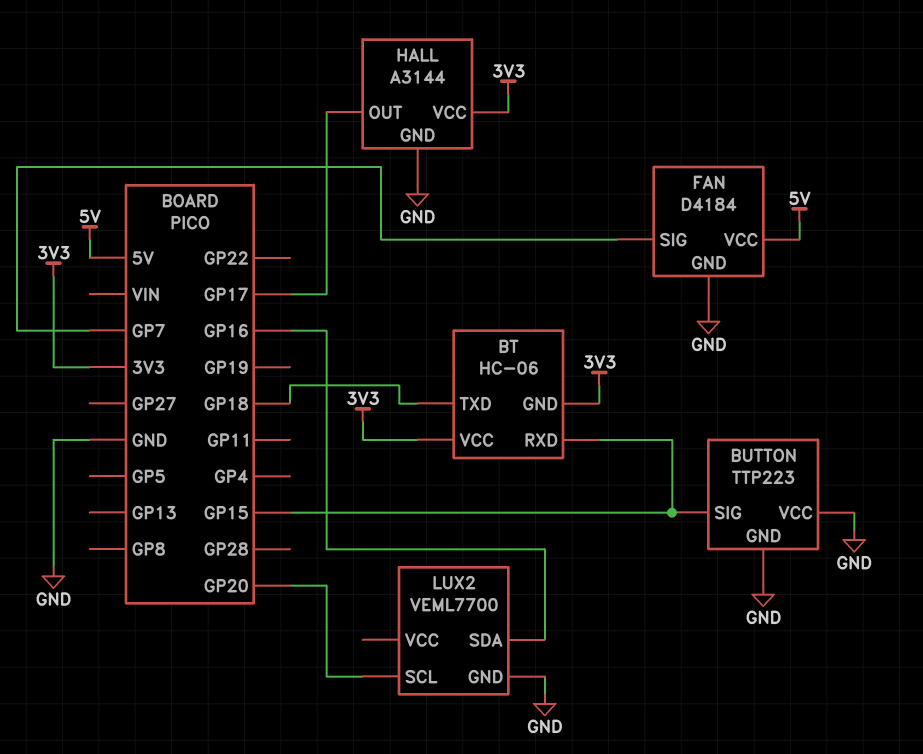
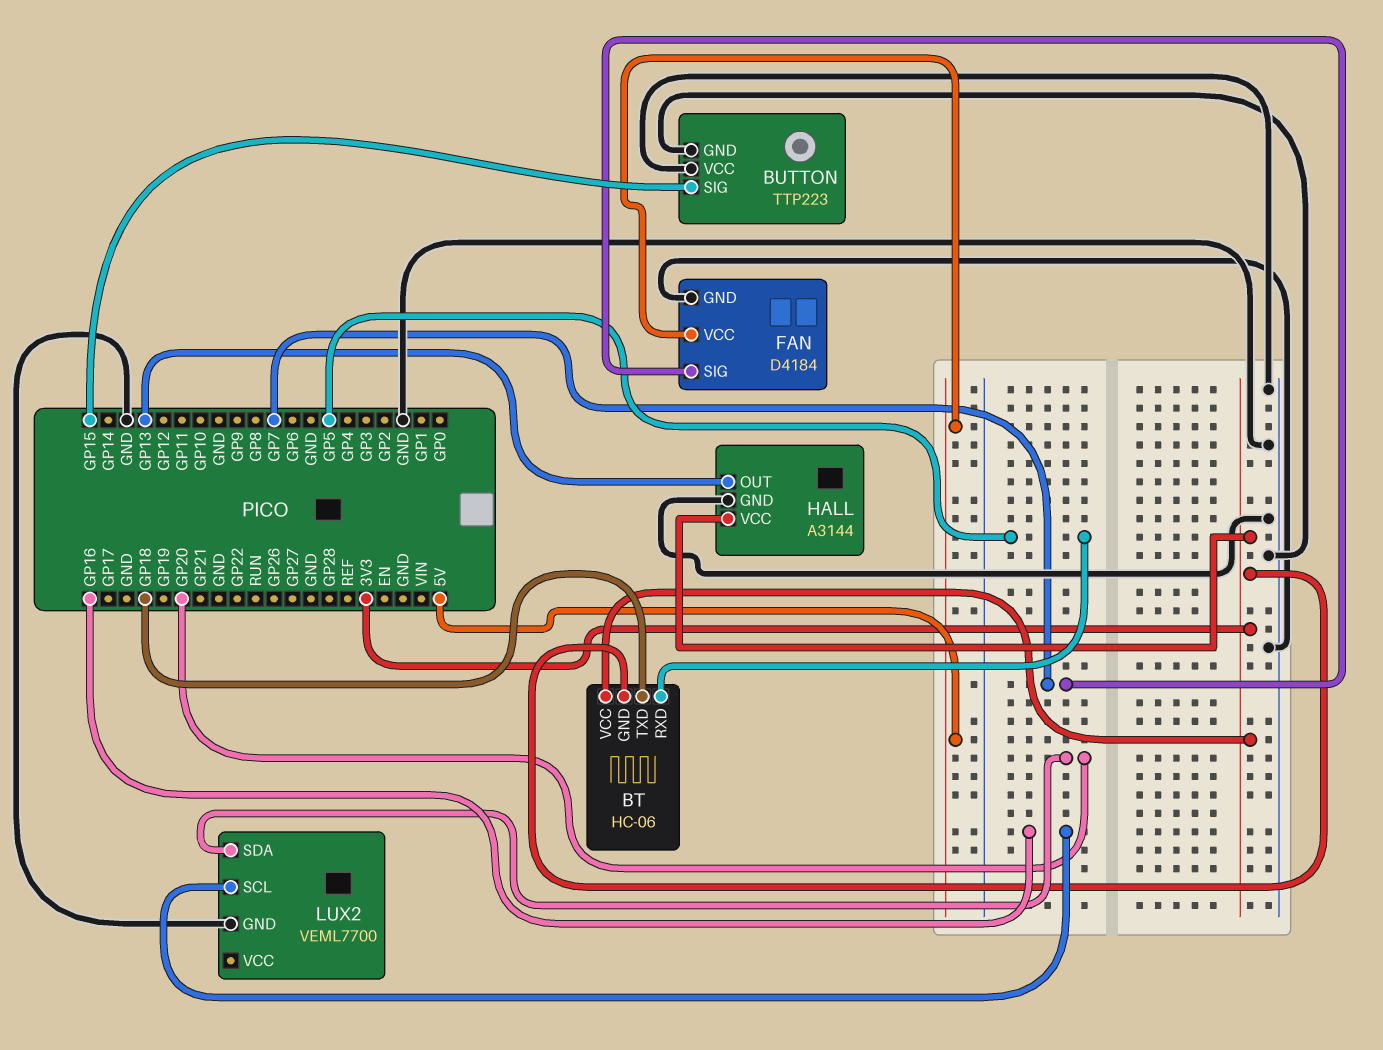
BT pin RXD: GP15 -> GP5
HALL pin OUT: GP17 -> GP13
LUX2 pin SCL: GP20 -> GP16
LUX2 pin SDA: GP16 -> GP20

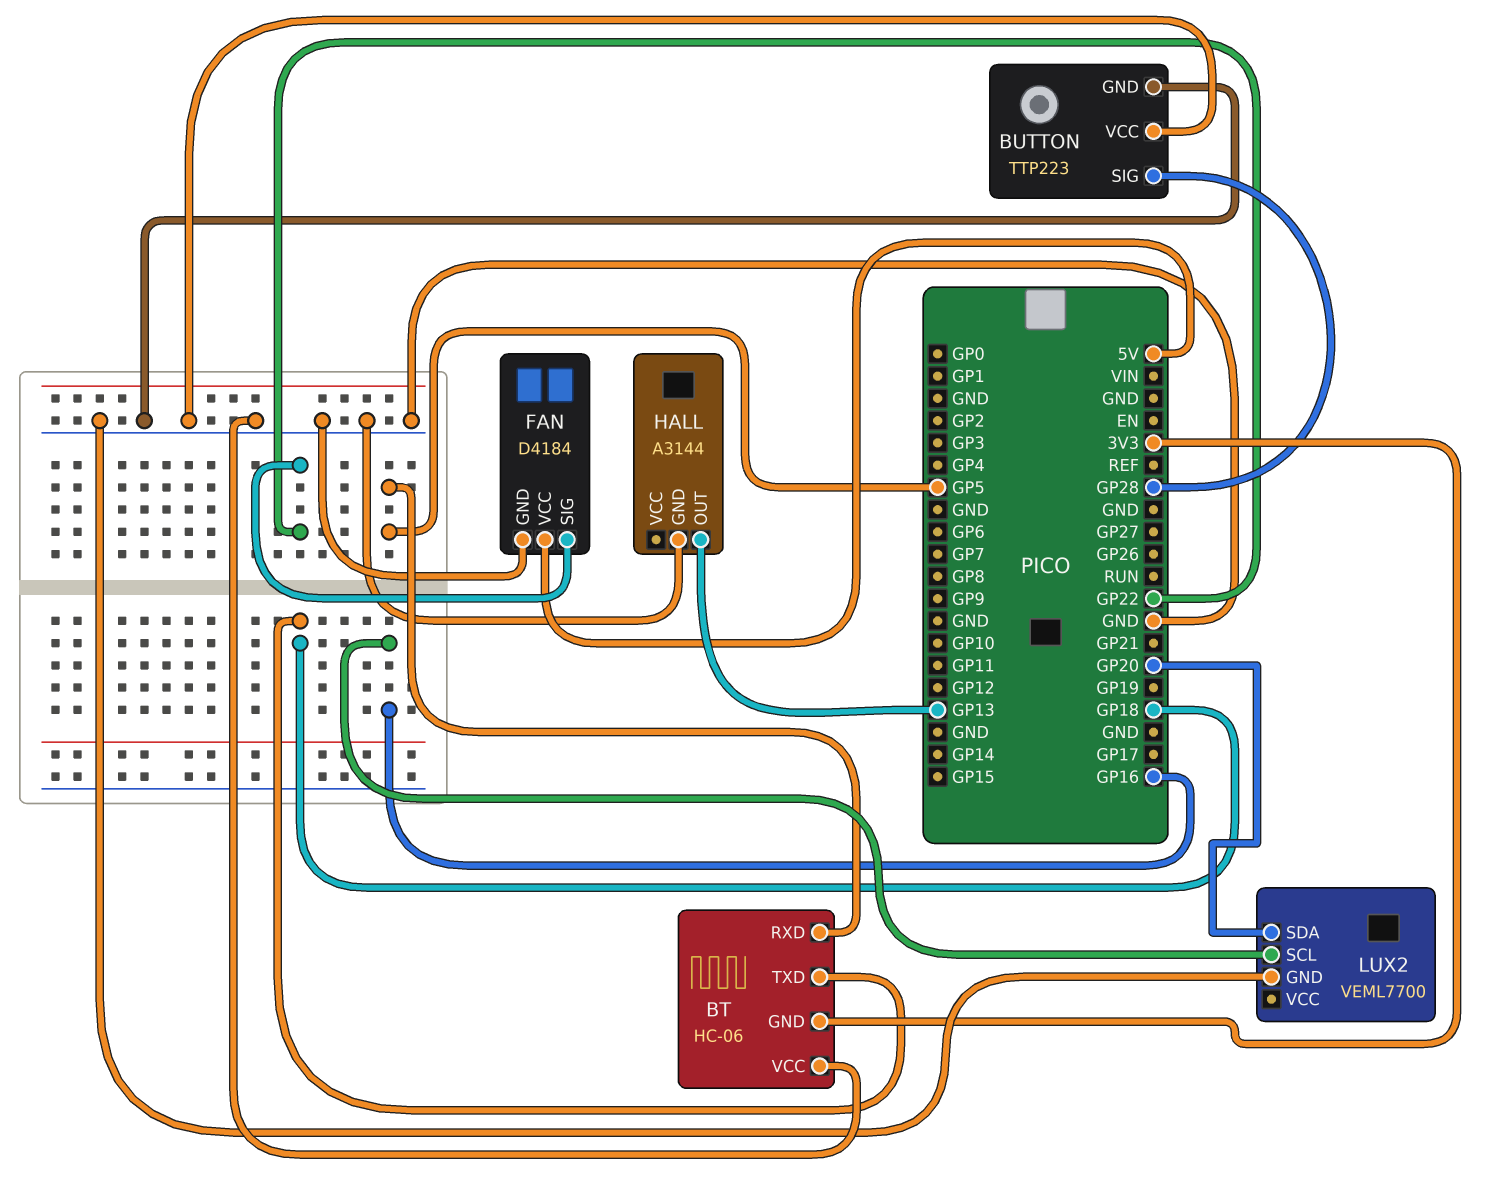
BT pin VCC: 3V3 -> GND
BUTTON pin SIG: GP15 -> GP28
FAN pin SIG: GP7 -> GP22
HALL pin VCC: 3V3 -> none

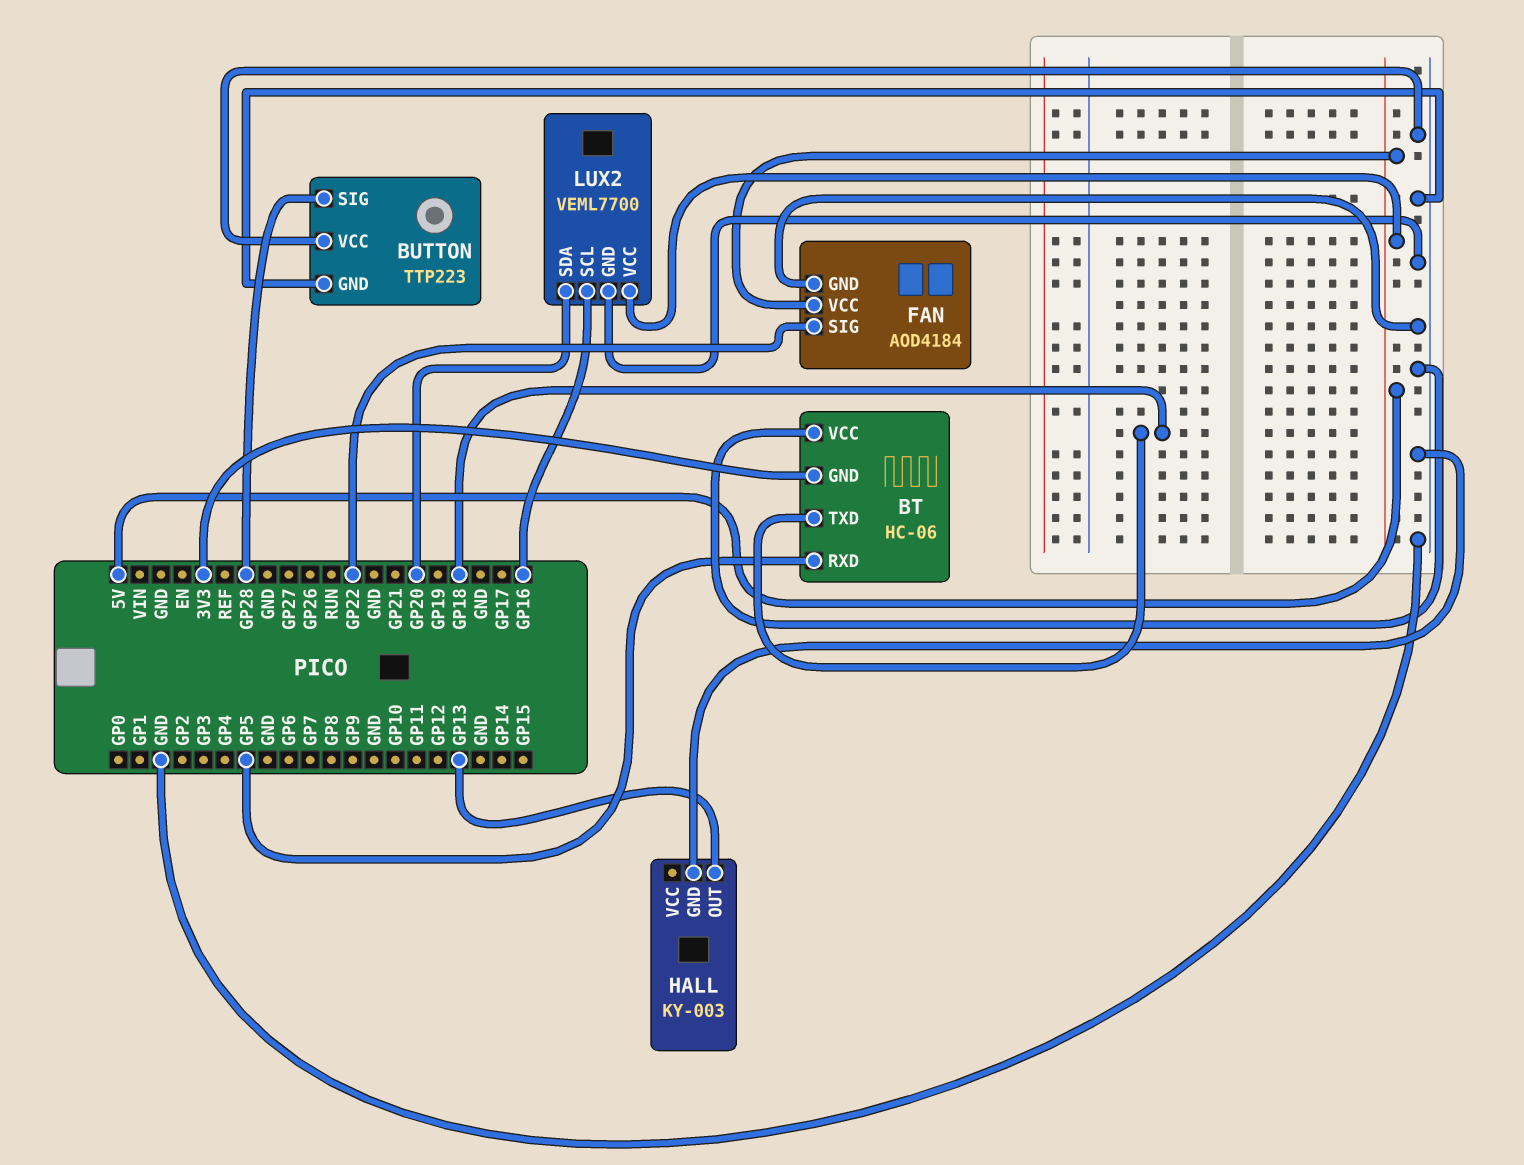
FAN: D4184 -> AOD4184
HALL: A3144 -> KY-003
LUX2 pin VCC: none -> 5V

